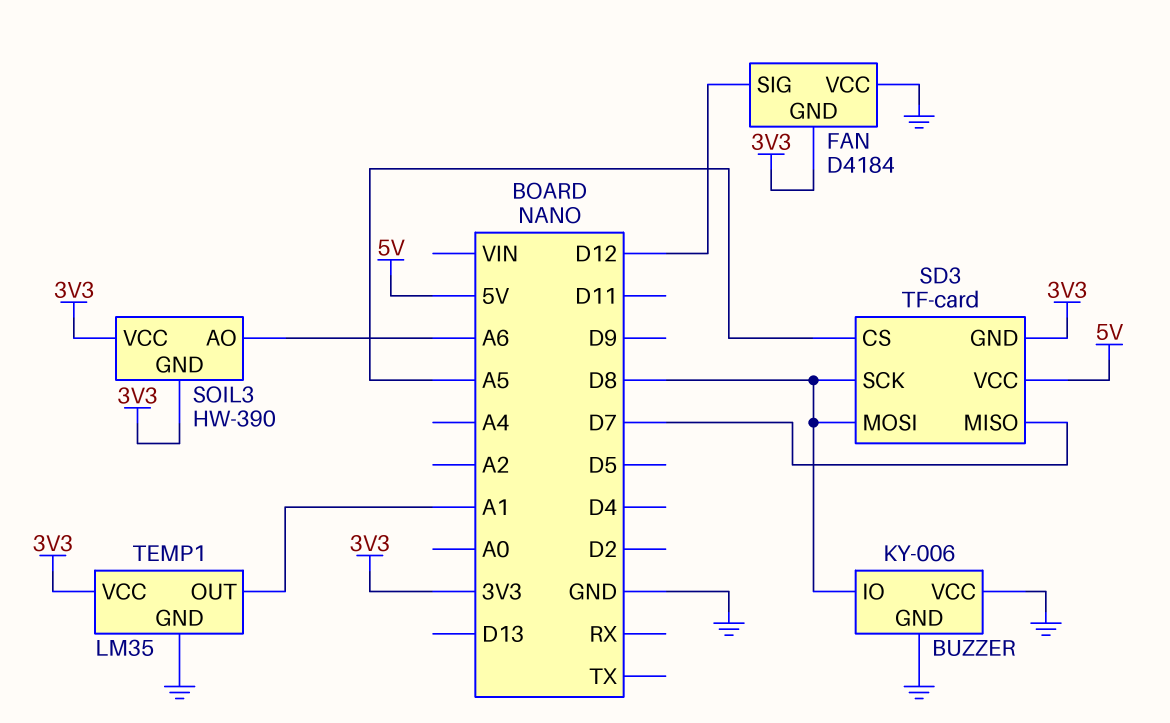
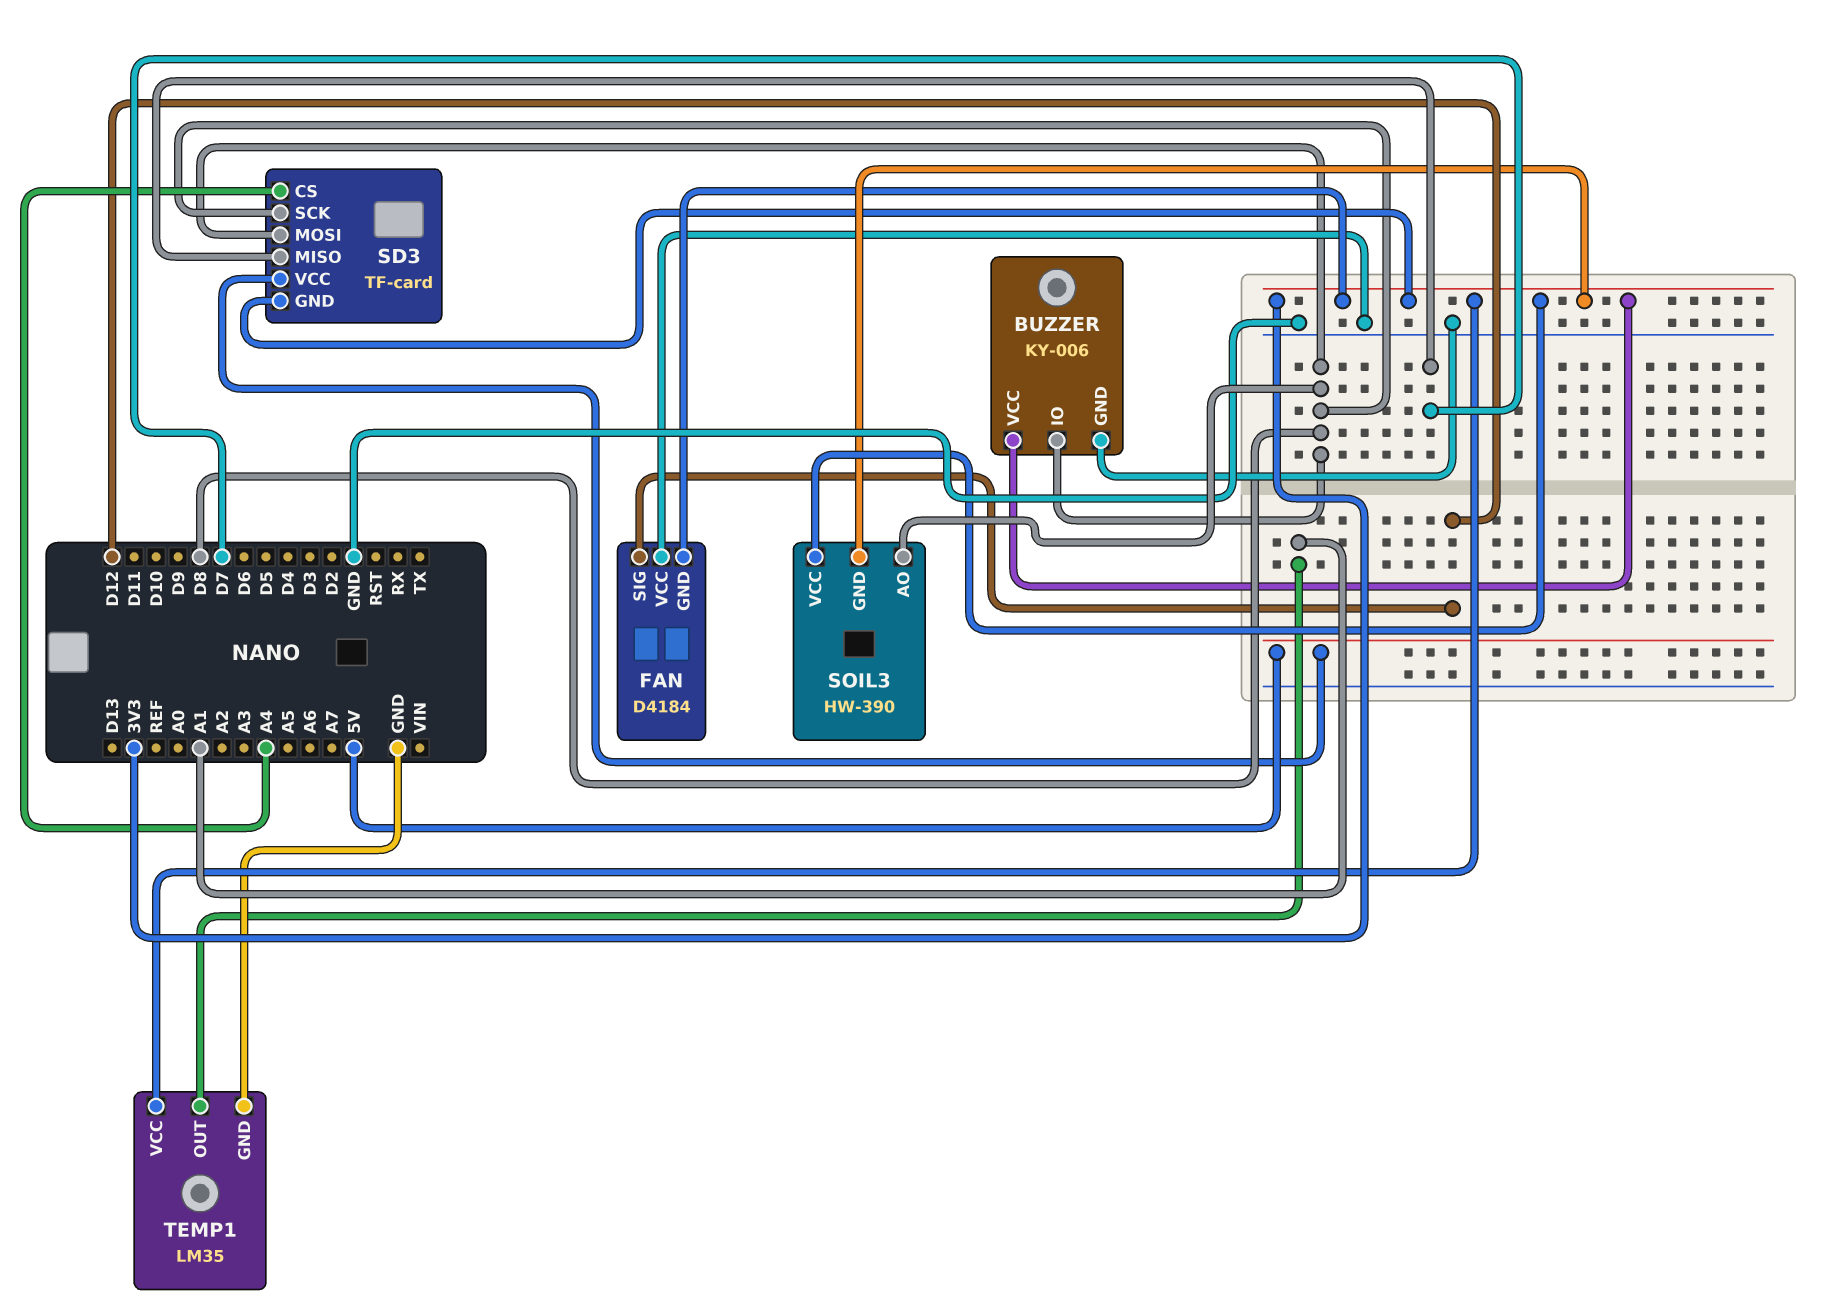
BUZZER pin VCC: GND -> 3V3
SD3 pin CS: A5 -> A4
SOIL3 pin AO: A6 -> D8

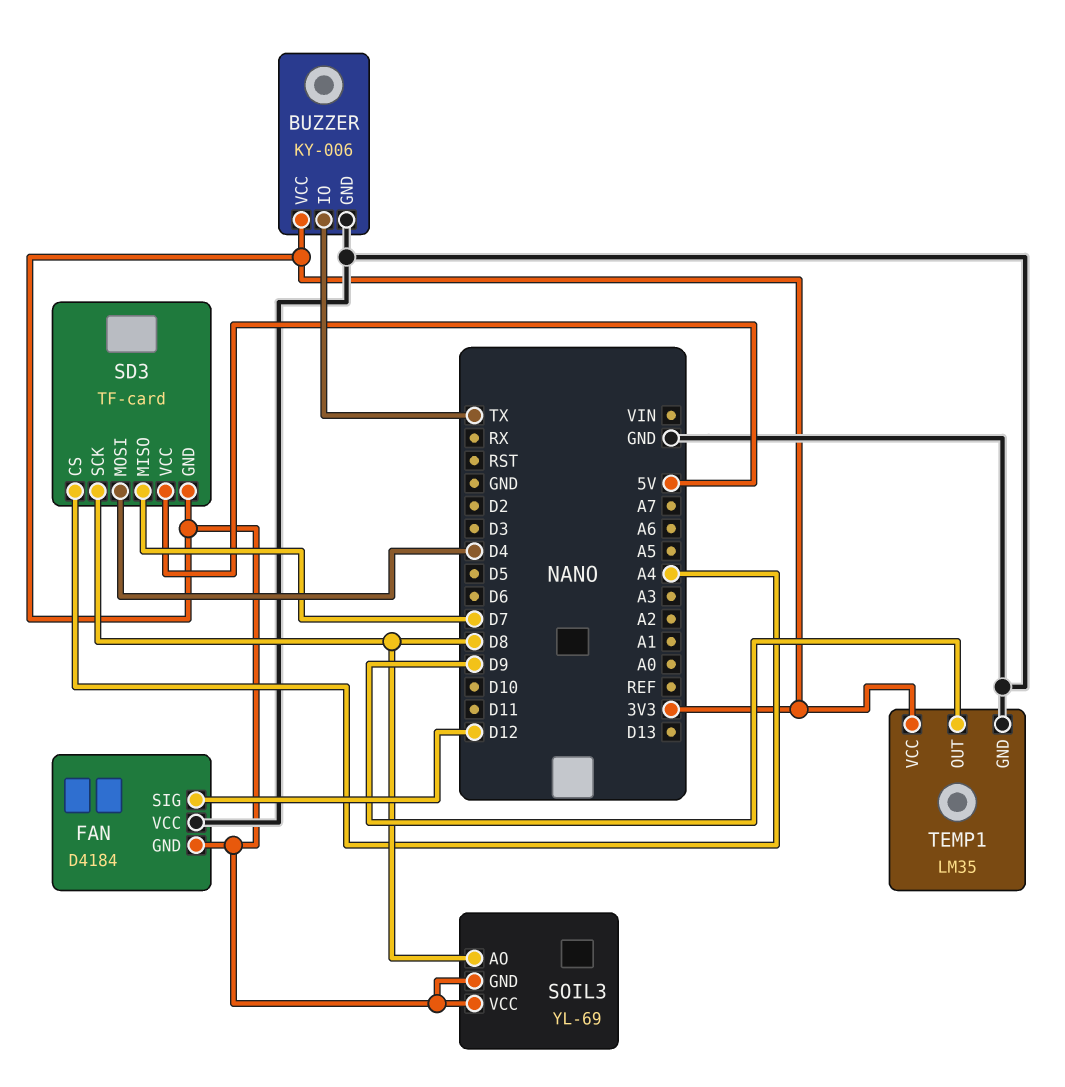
BUZZER pin IO: D8 -> TX
SD3 pin MOSI: D8 -> D4
SOIL3: HW-390 -> YL-69
TEMP1 pin OUT: A1 -> D9

